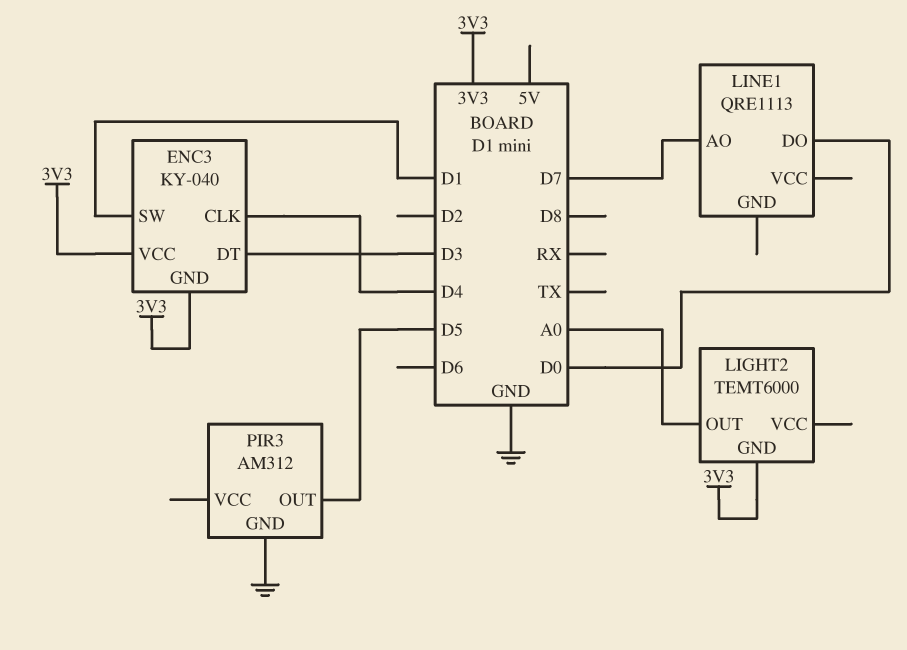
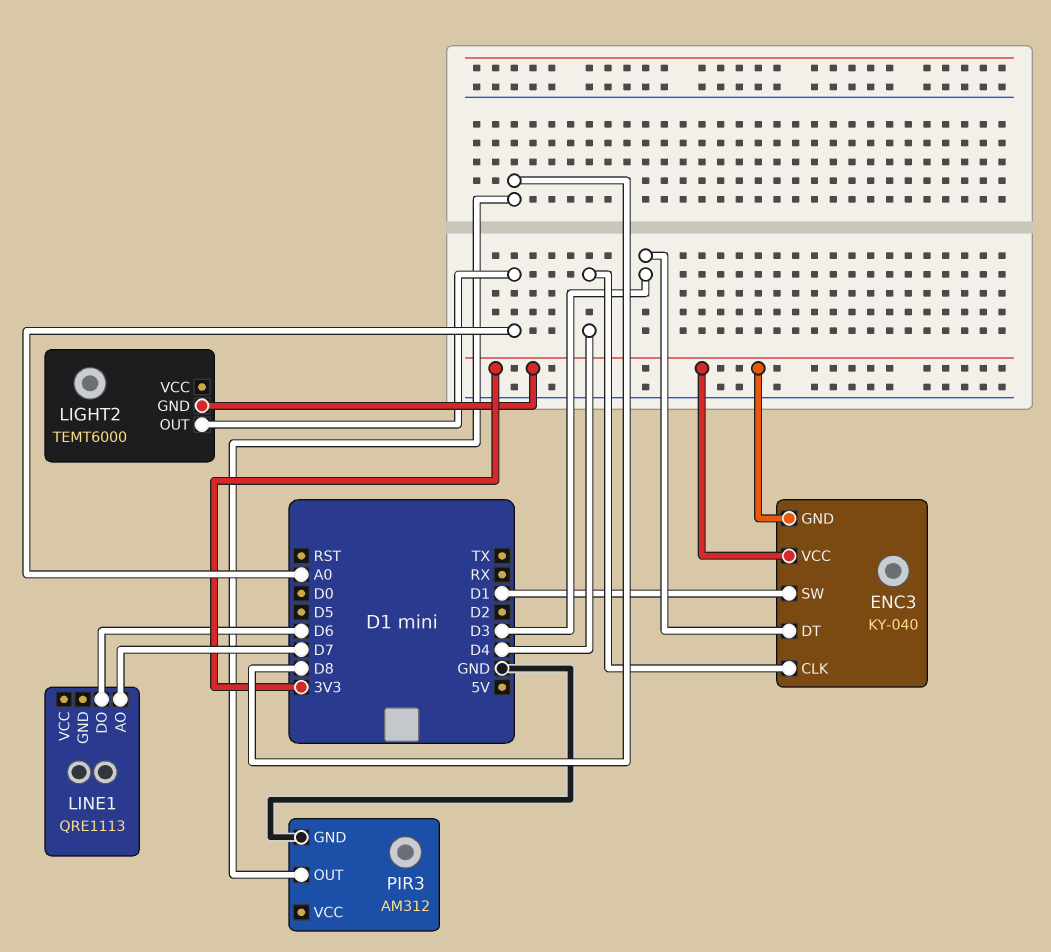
LINE1 pin DO: D0 -> D6
PIR3 pin OUT: D5 -> D8

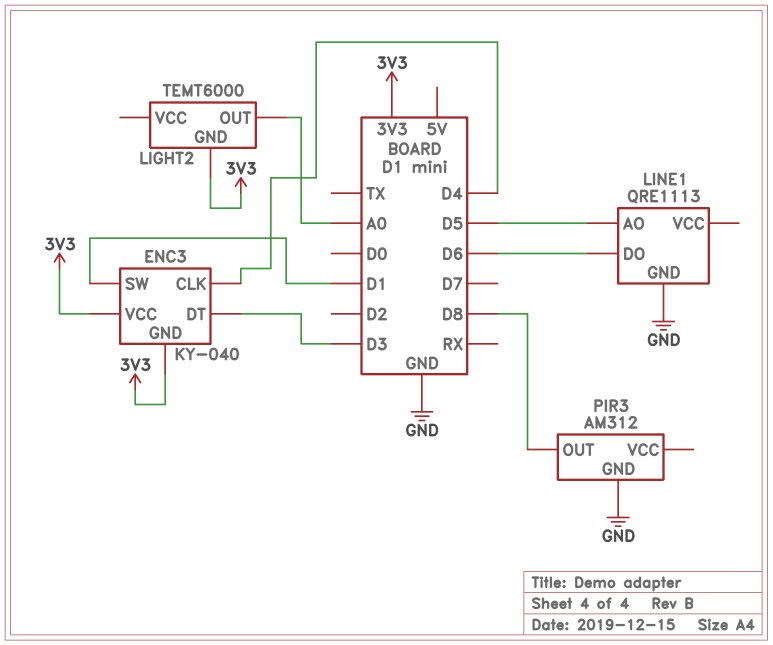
LINE1 pin AO: D7 -> D5
LINE1 pin GND: none -> GND

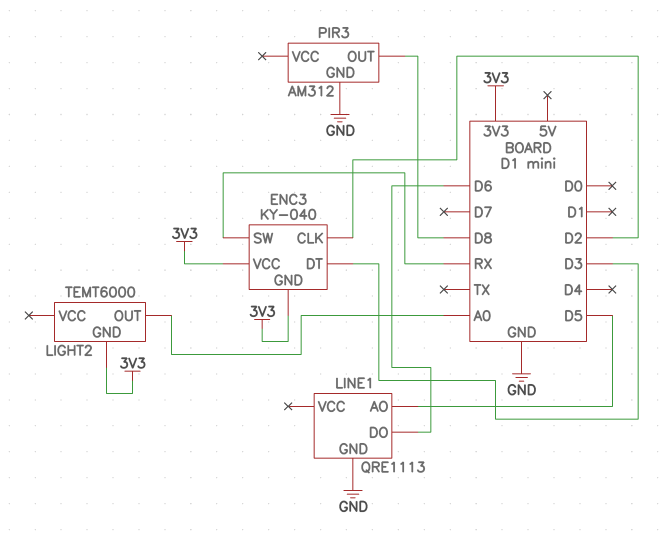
ENC3 pin CLK: D4 -> D2
ENC3 pin SW: D1 -> RX

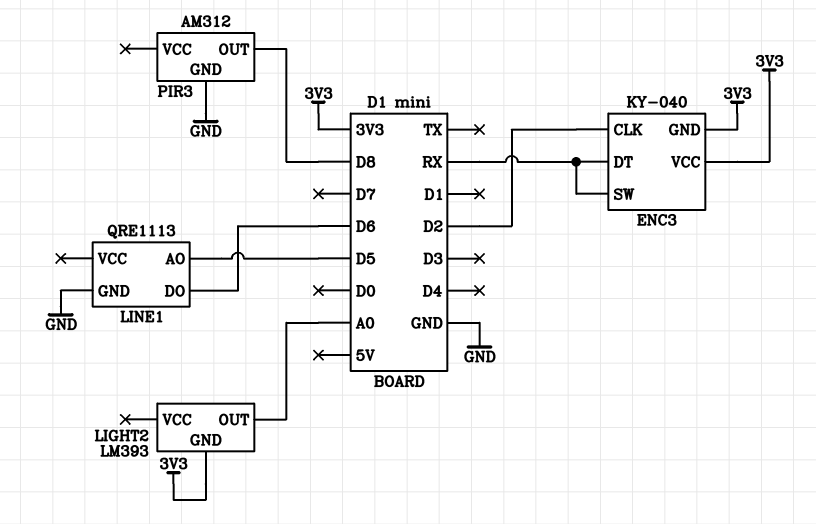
ENC3 pin DT: D3 -> RX
LIGHT2: TEMT6000 -> LM393

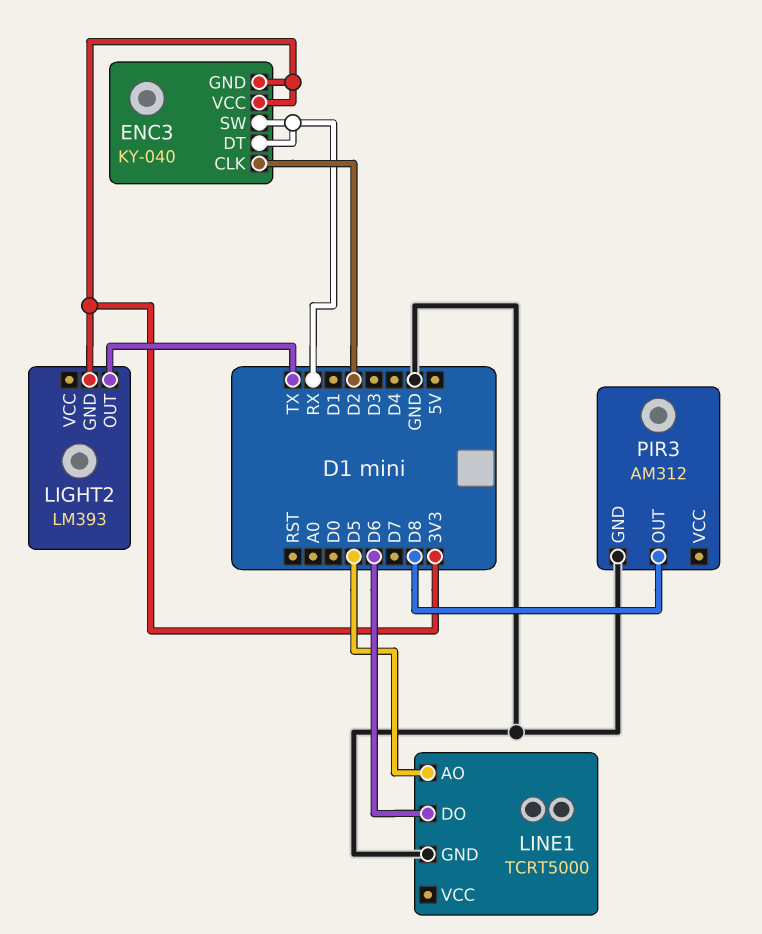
LIGHT2 pin OUT: A0 -> TX
LINE1: QRE1113 -> TCRT5000

